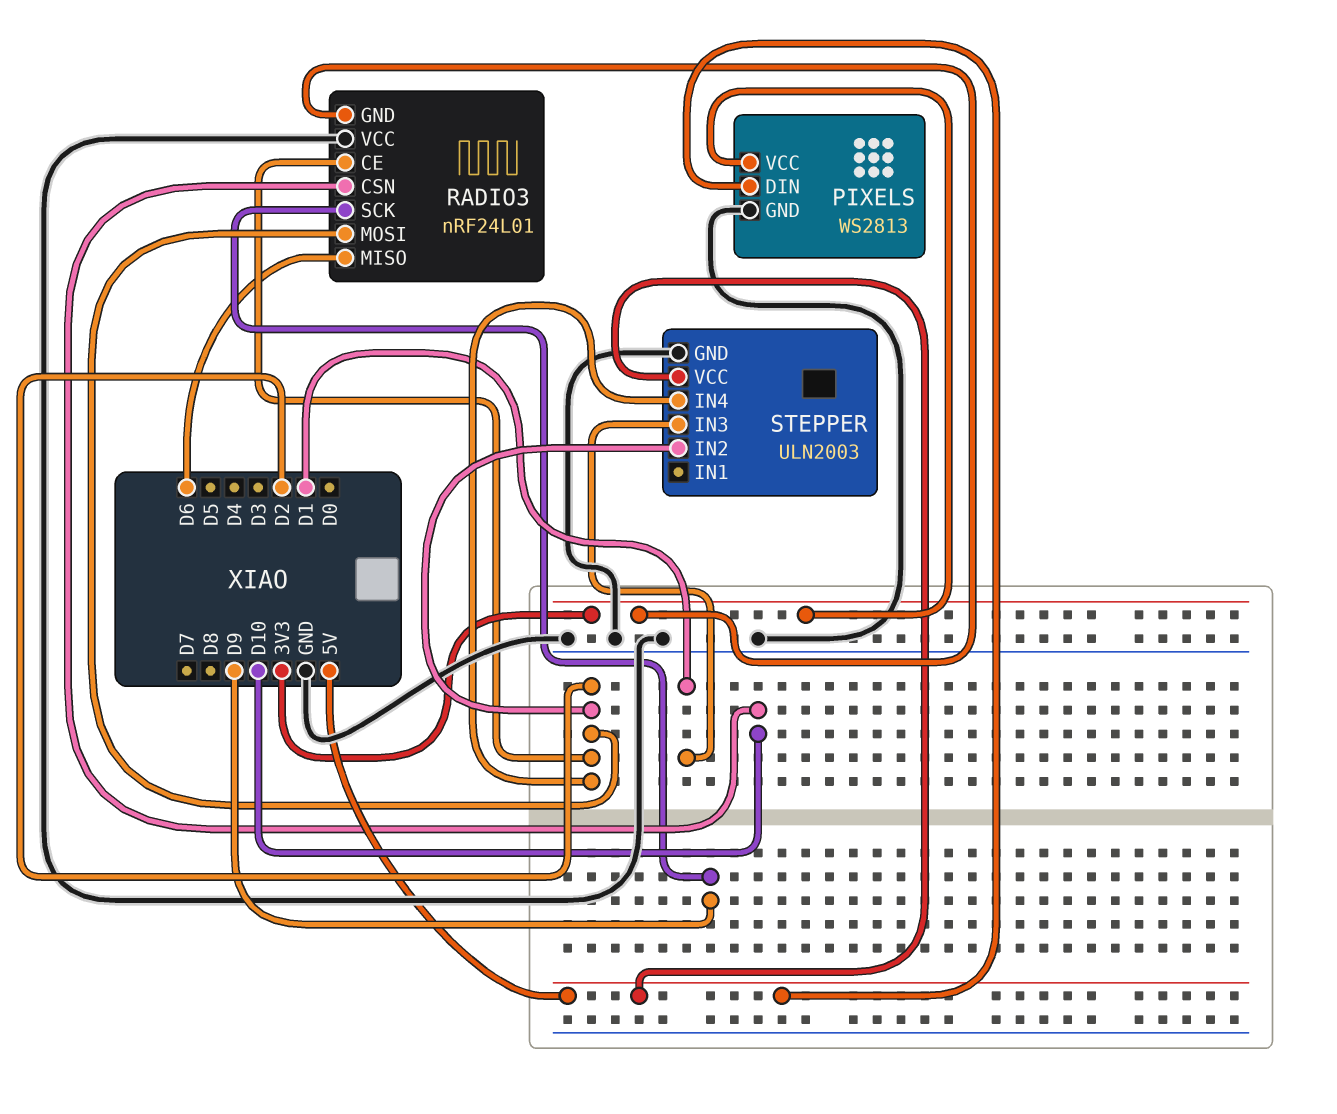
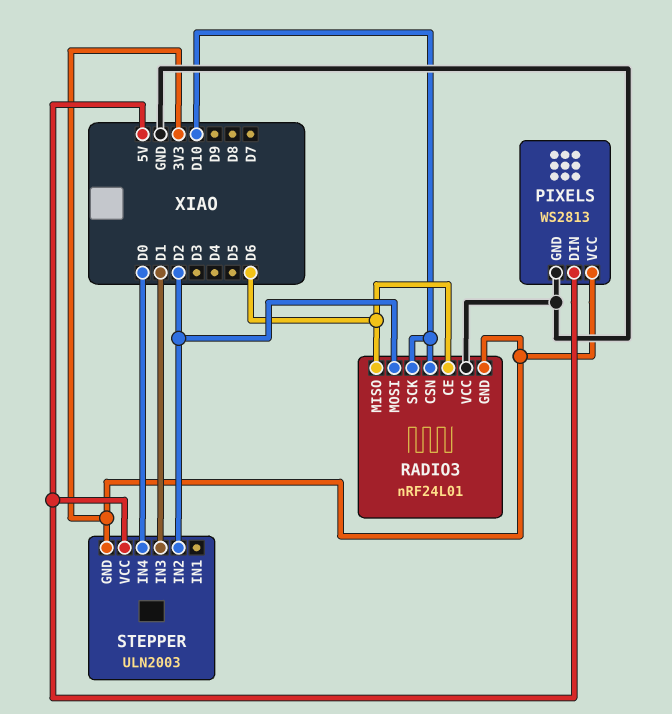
RADIO3 pin CE: D2 -> D6
RADIO3 pin SCK: D9 -> D10
STEPPER pin GND: GND -> 3V3
STEPPER pin IN4: D2 -> D0

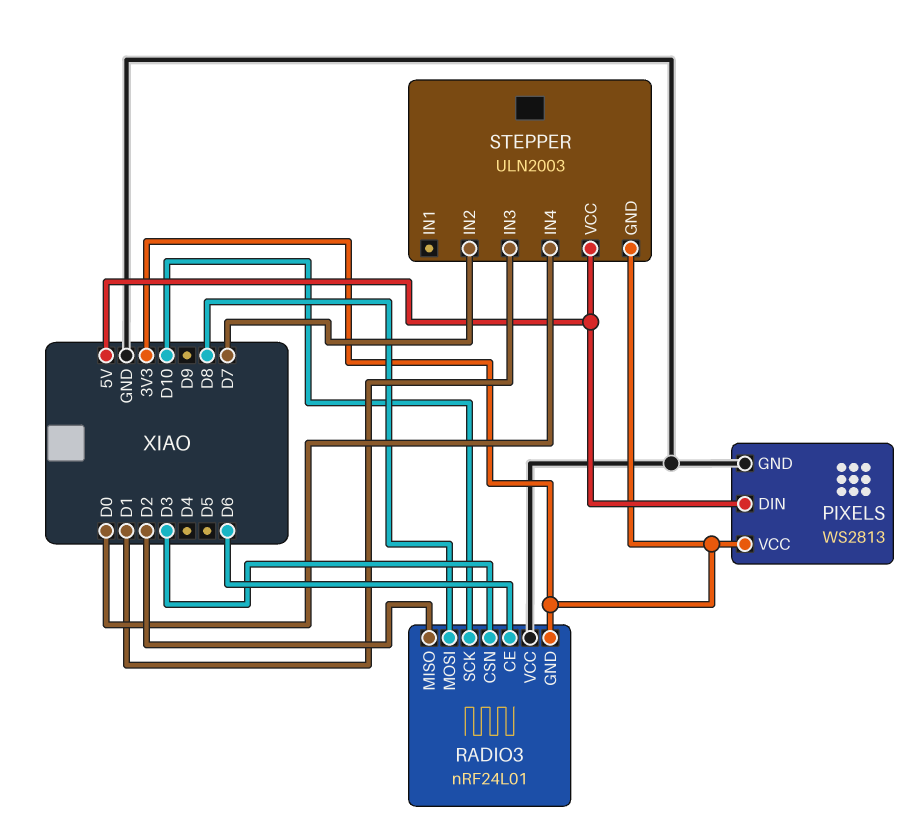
RADIO3 pin CSN: D10 -> D3
RADIO3 pin MISO: D6 -> D2
RADIO3 pin MOSI: D2 -> D8
STEPPER pin IN2: D2 -> D7

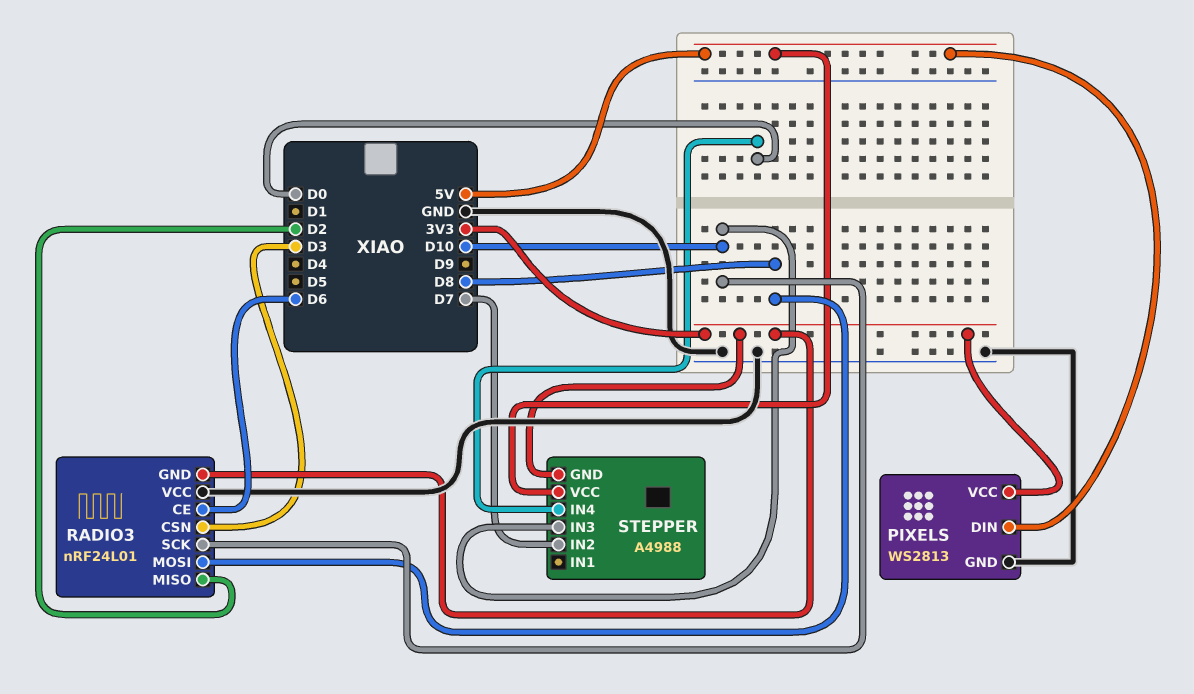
STEPPER: ULN2003 -> A4988
STEPPER pin IN3: D1 -> D10

